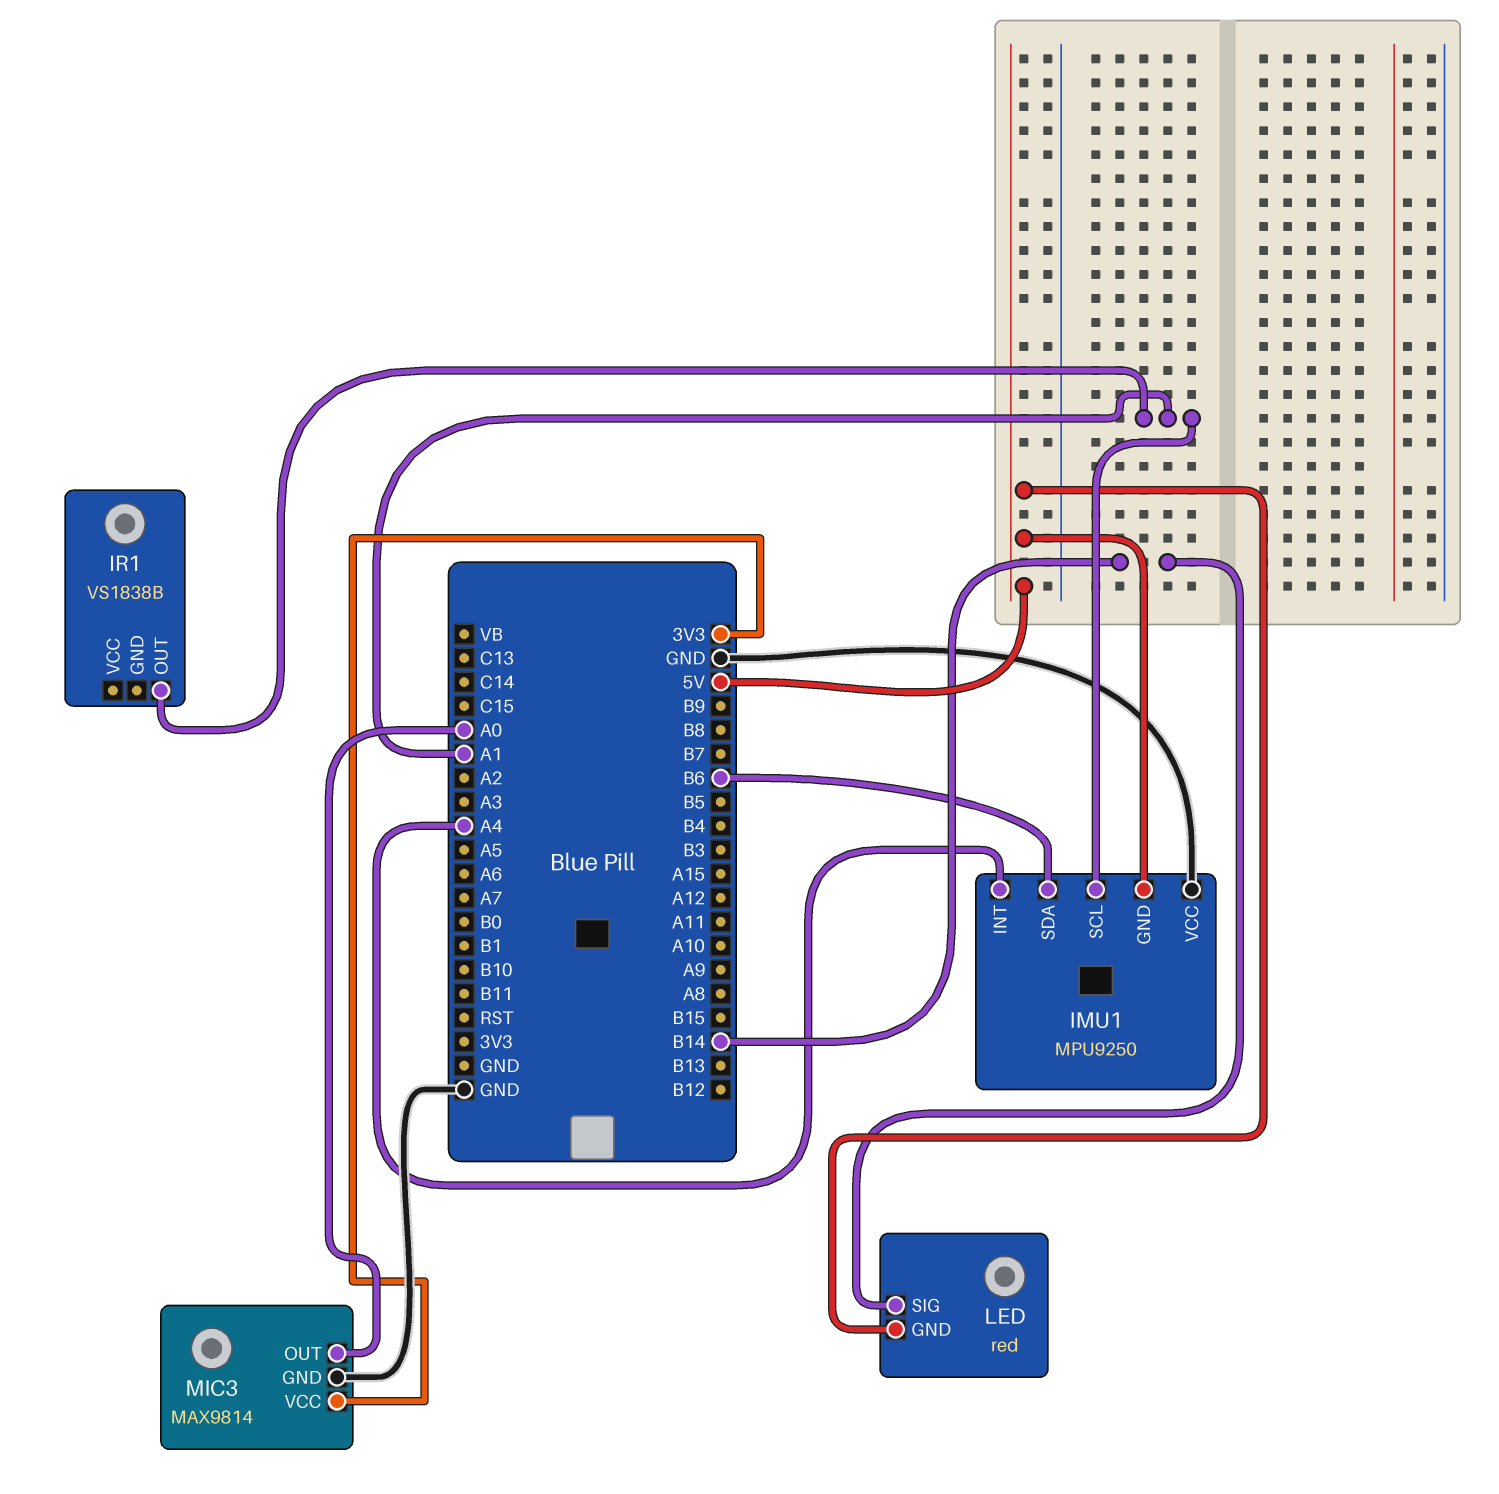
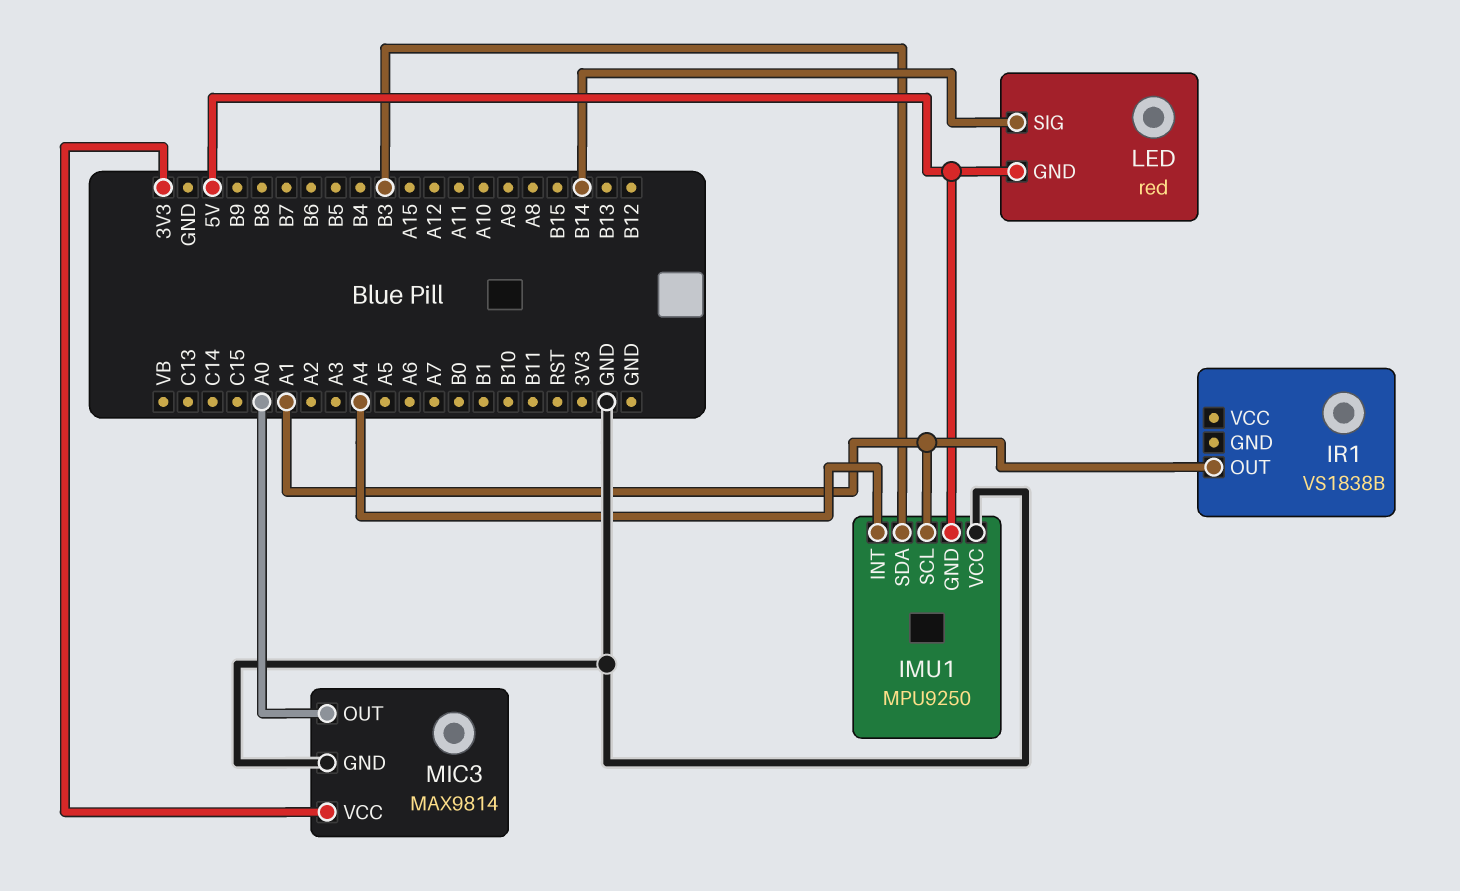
IMU1 pin SDA: B6 -> B3

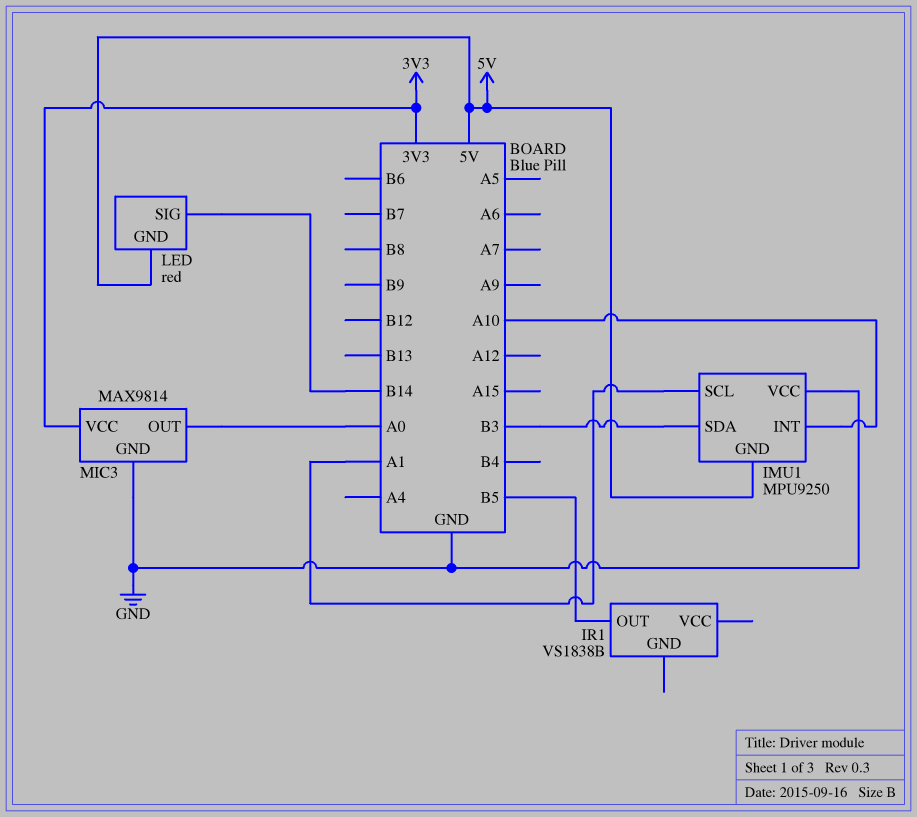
IMU1 pin INT: A4 -> A10
IR1 pin OUT: A1 -> B5

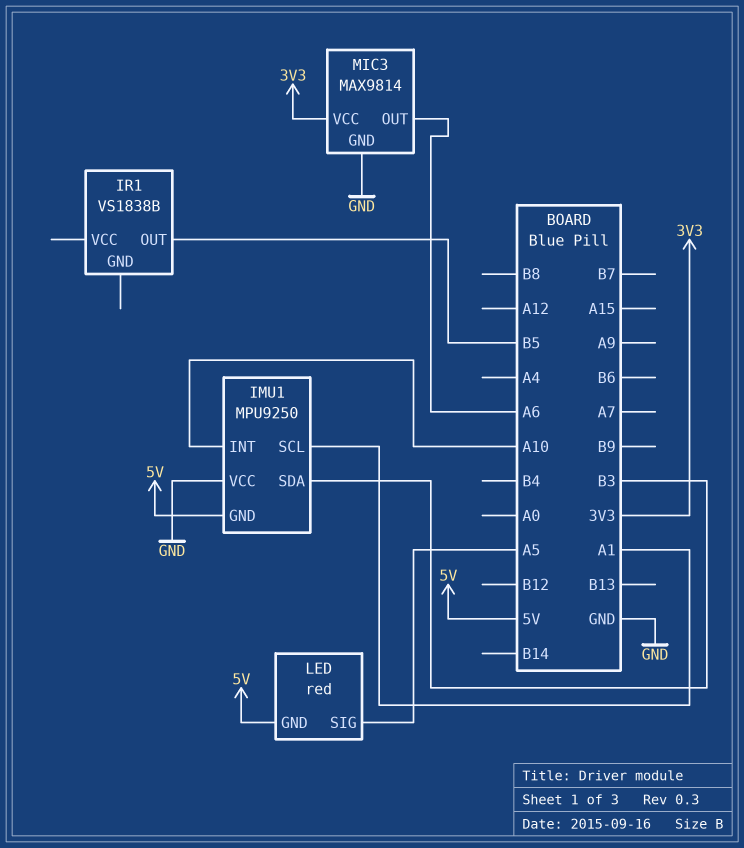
LED pin SIG: B14 -> A5
MIC3 pin OUT: A0 -> A6

